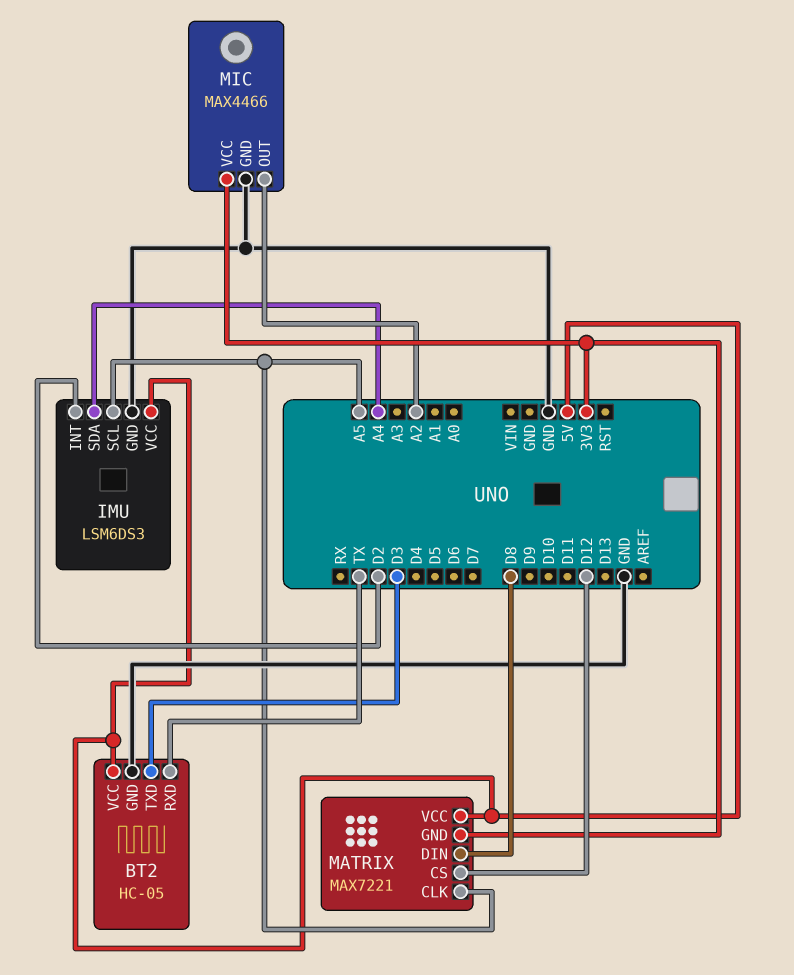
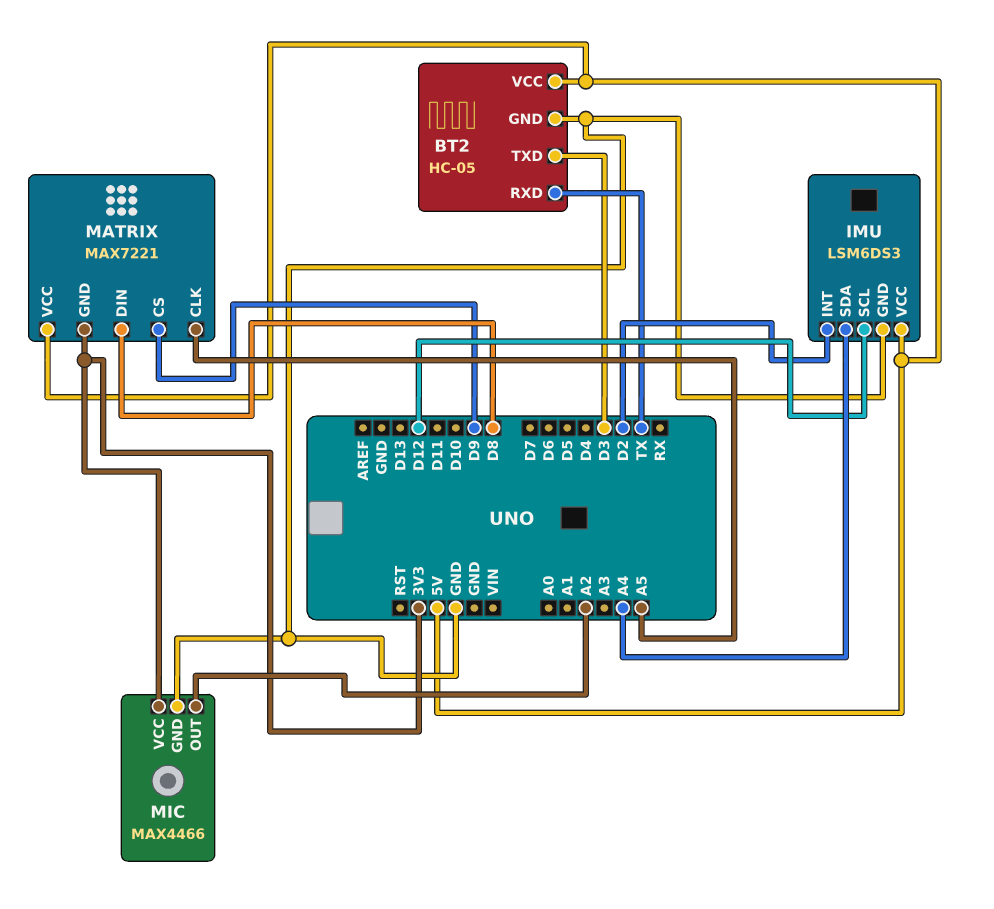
IMU pin SCL: A5 -> D12
MATRIX pin CS: D12 -> D9

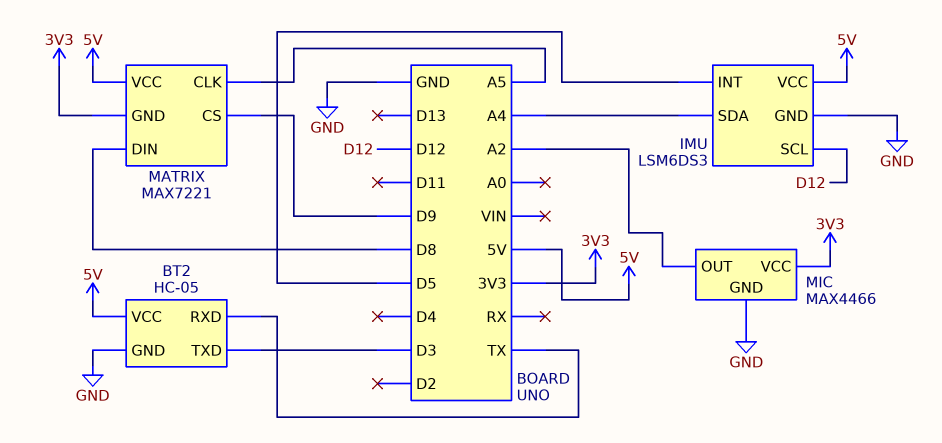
IMU pin INT: D2 -> D5

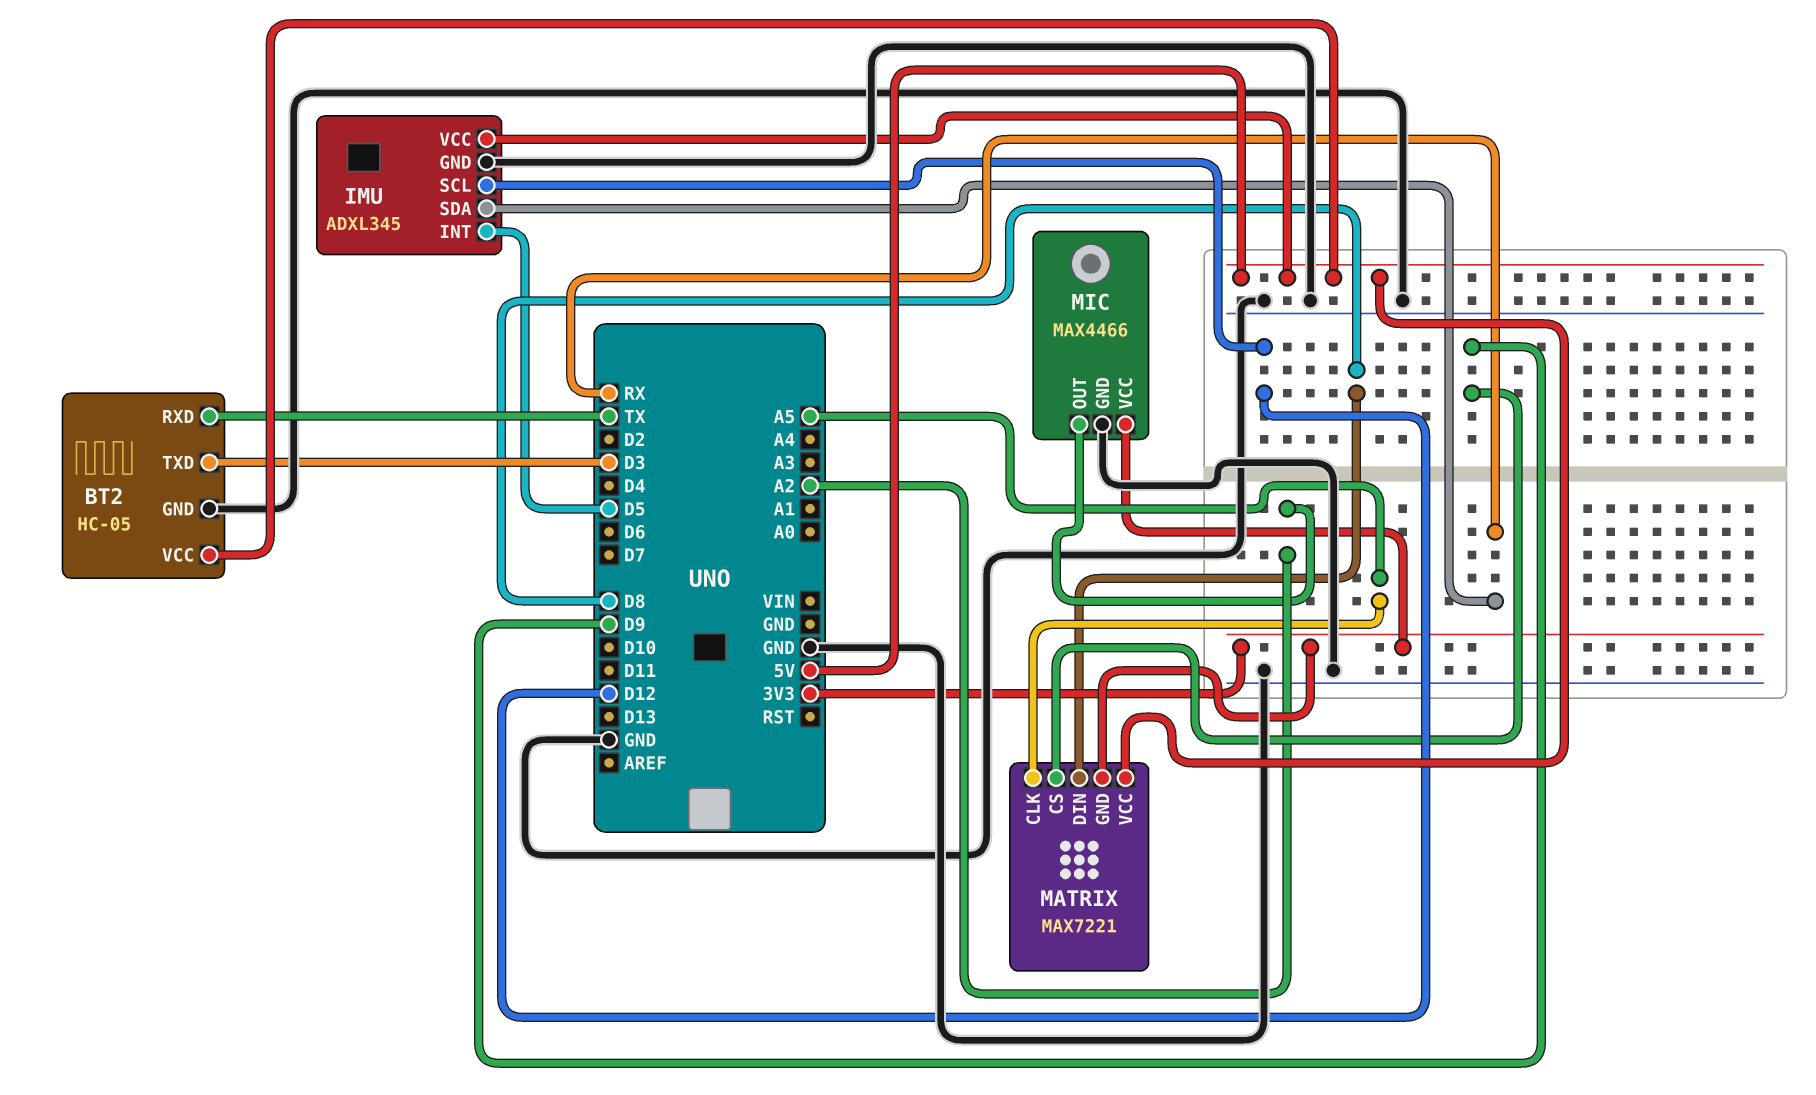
IMU: LSM6DS3 -> ADXL345
IMU pin SDA: A4 -> RX

